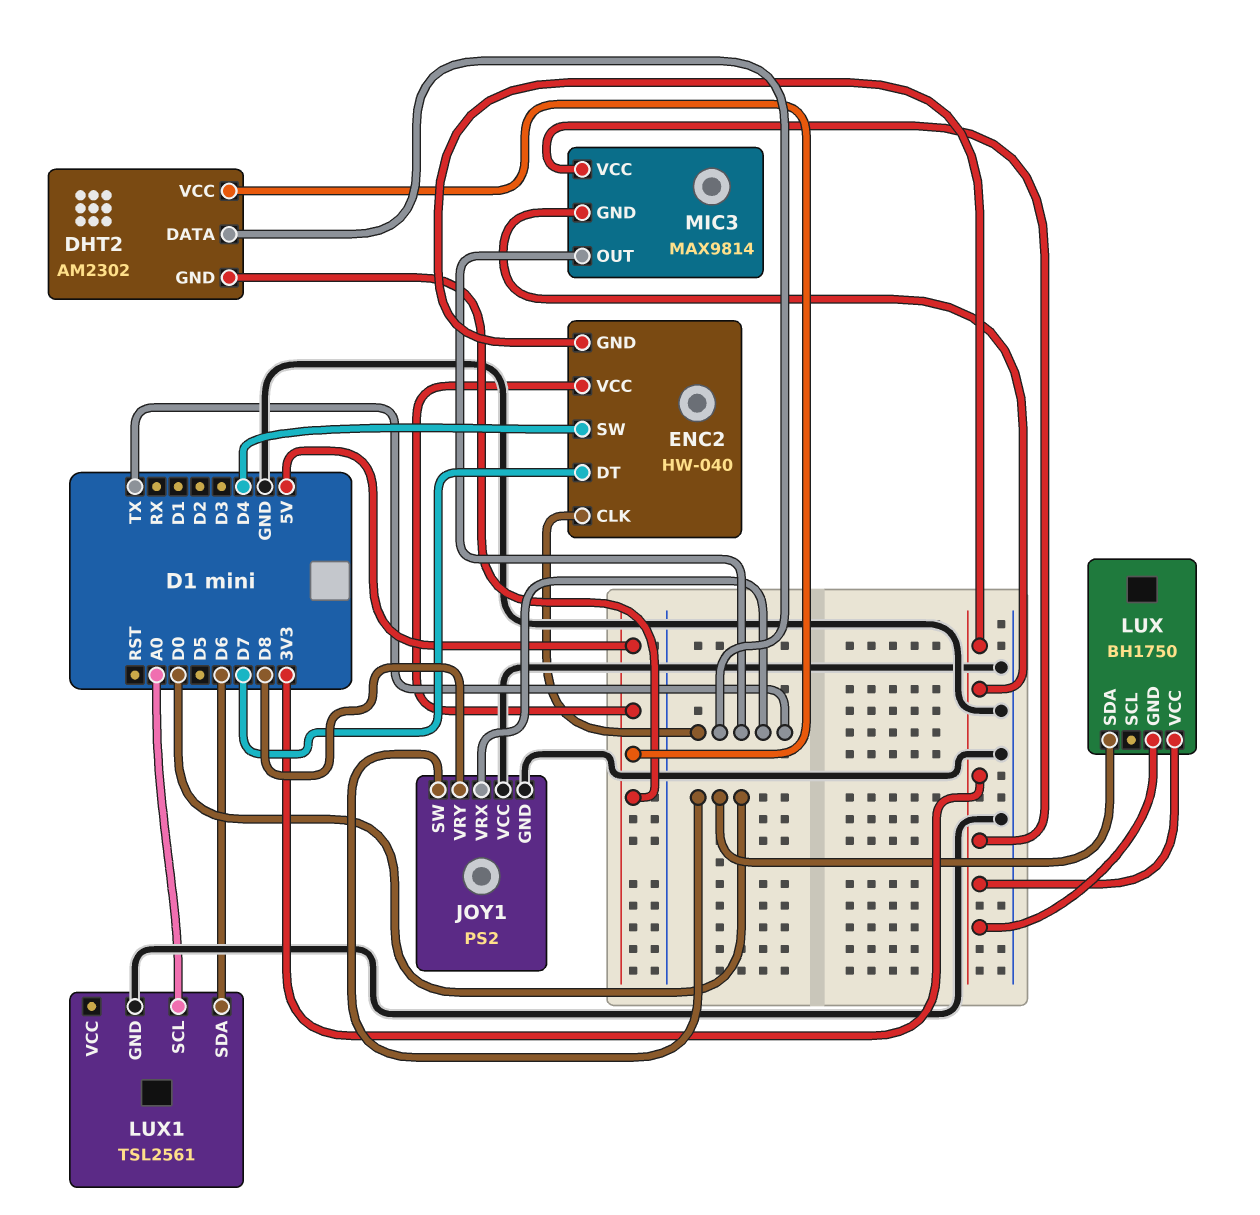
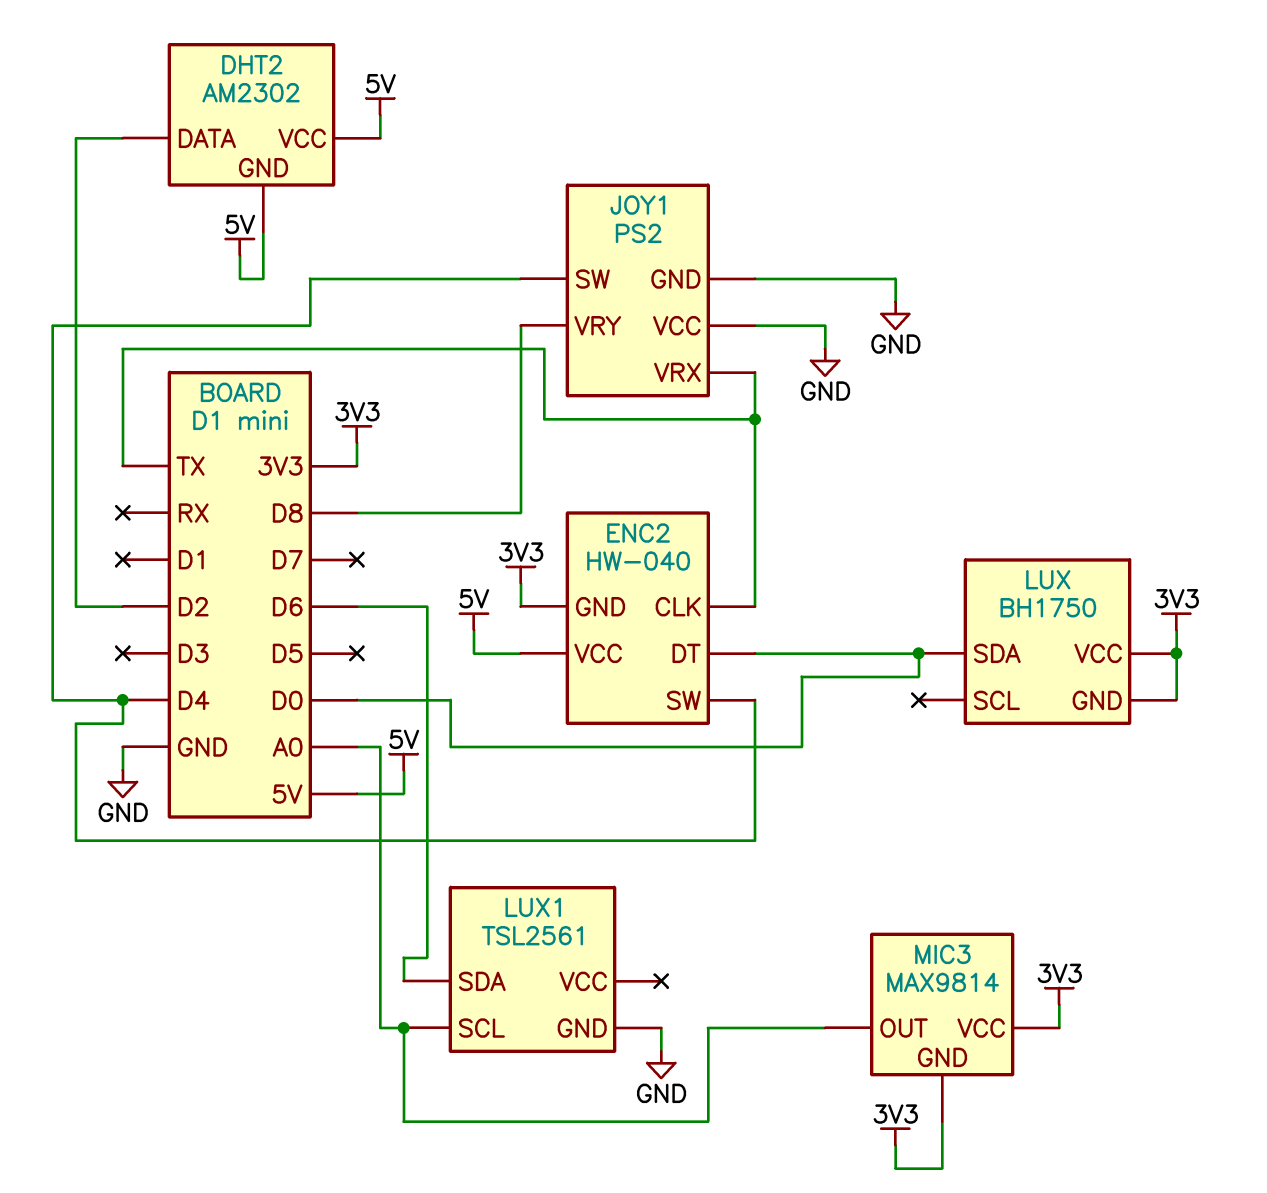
DHT2 pin DATA: TX -> D2
ENC2 pin DT: D7 -> D0
JOY1 pin SW: D0 -> D4
MIC3 pin OUT: TX -> A0

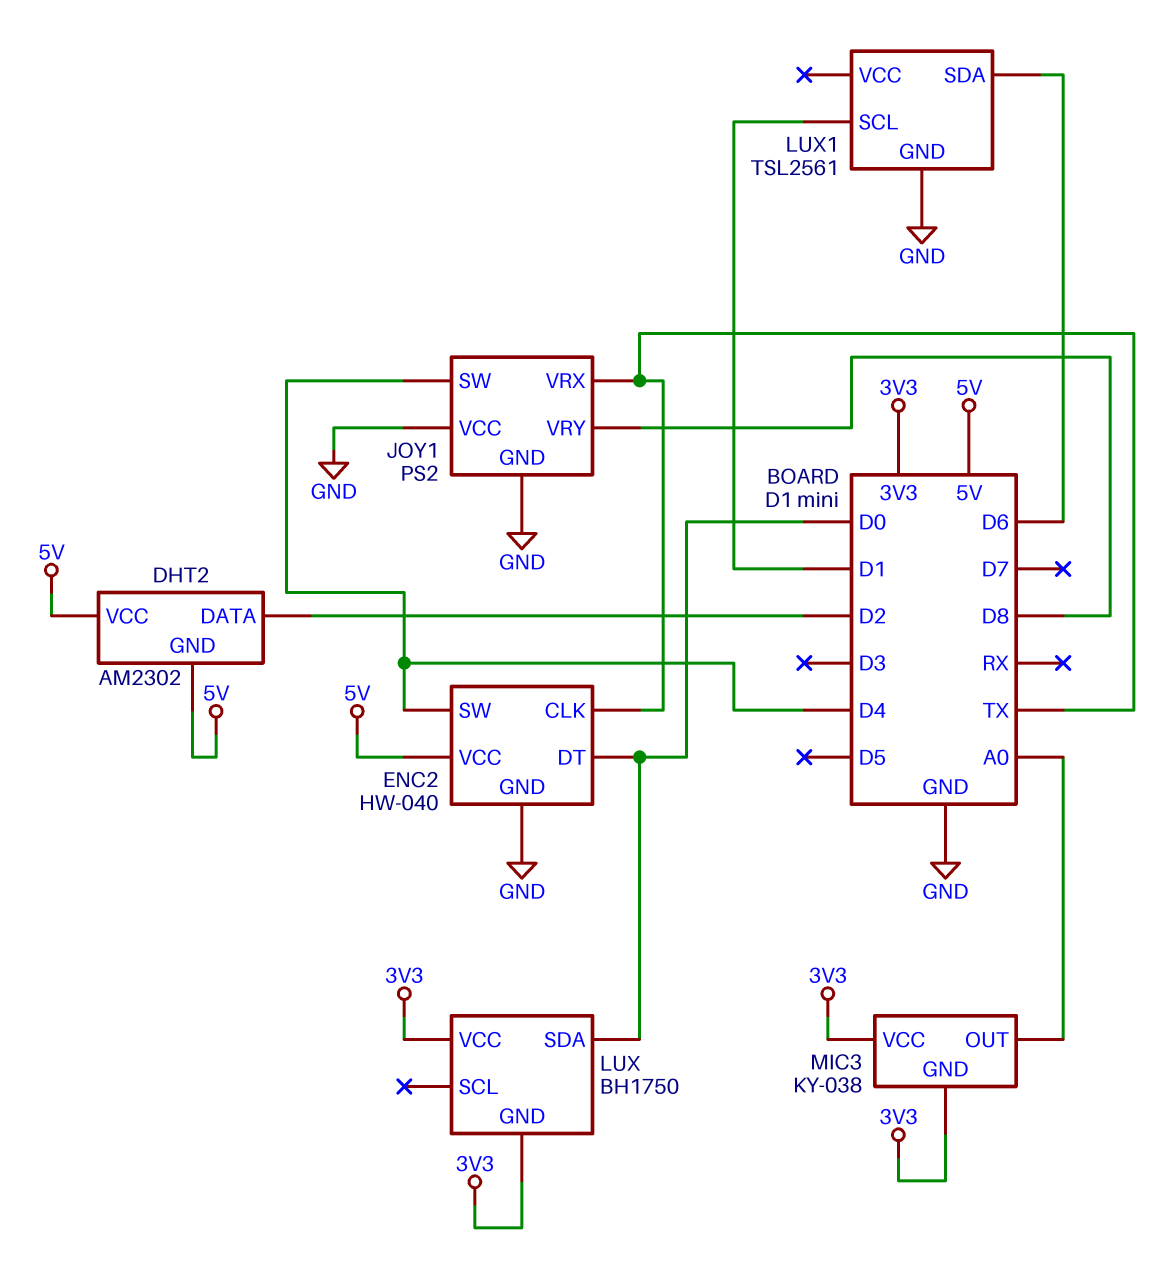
ENC2 pin GND: 3V3 -> GND
LUX1 pin SCL: A0 -> D1
MIC3: MAX9814 -> KY-038

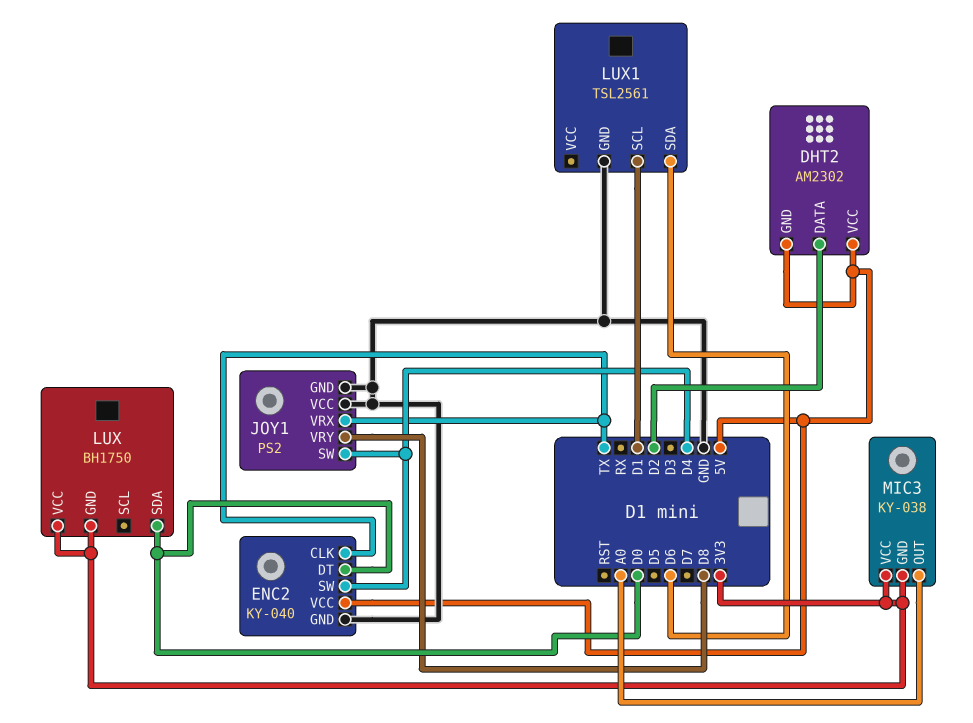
ENC2: HW-040 -> KY-040

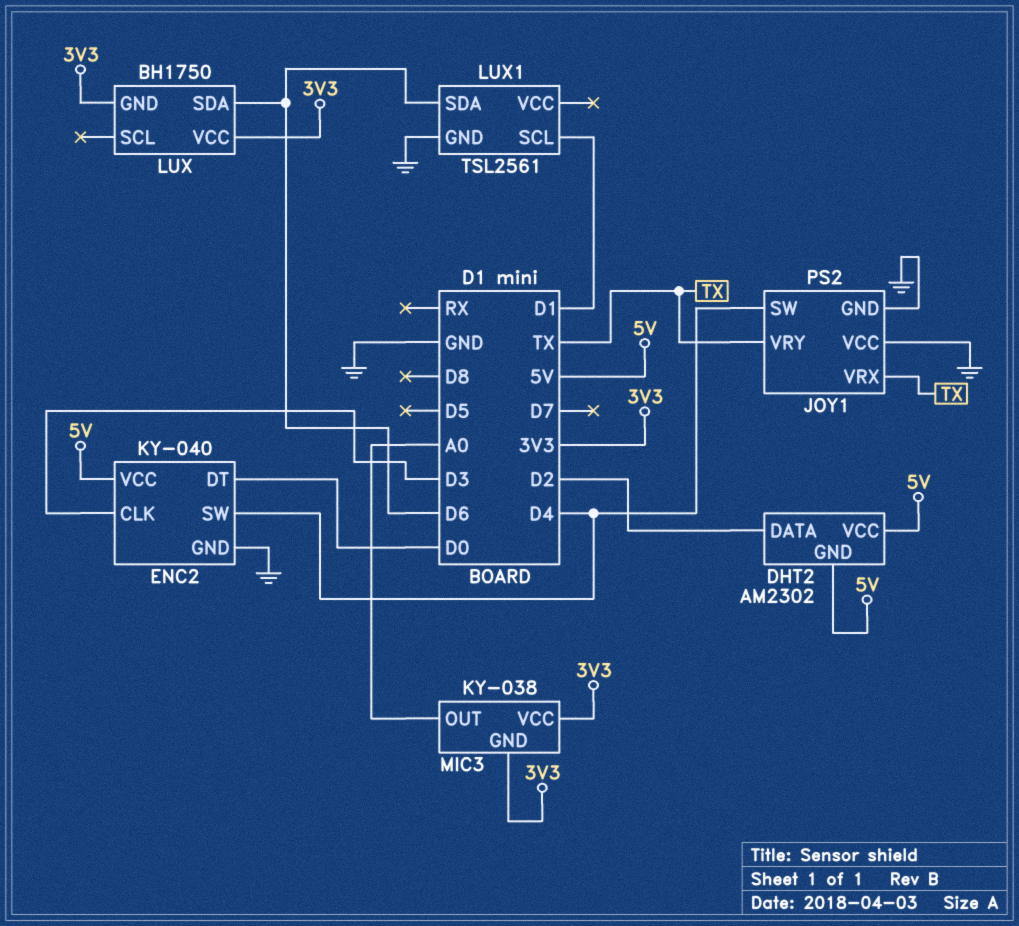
ENC2 pin CLK: TX -> D3
JOY1 pin VRY: D8 -> TX
LUX pin SDA: D0 -> D6

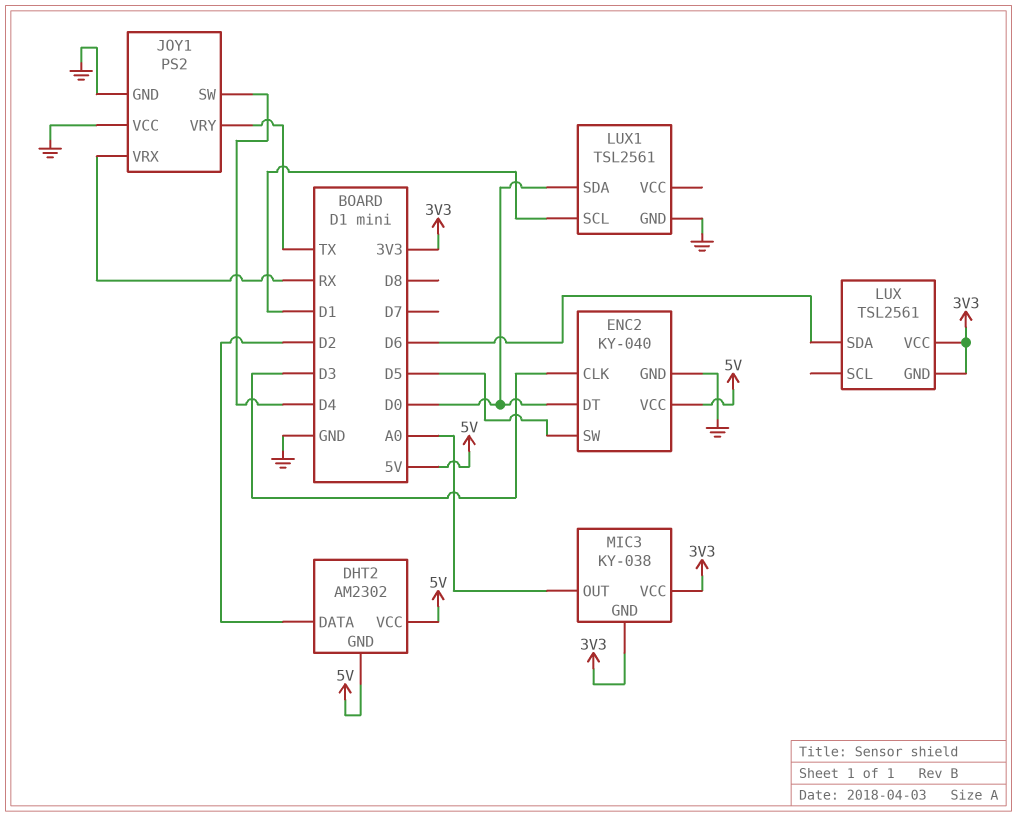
ENC2 pin SW: D4 -> D5
JOY1 pin VRX: TX -> RX
LUX: BH1750 -> TSL2561
LUX1 pin SDA: D6 -> D0

